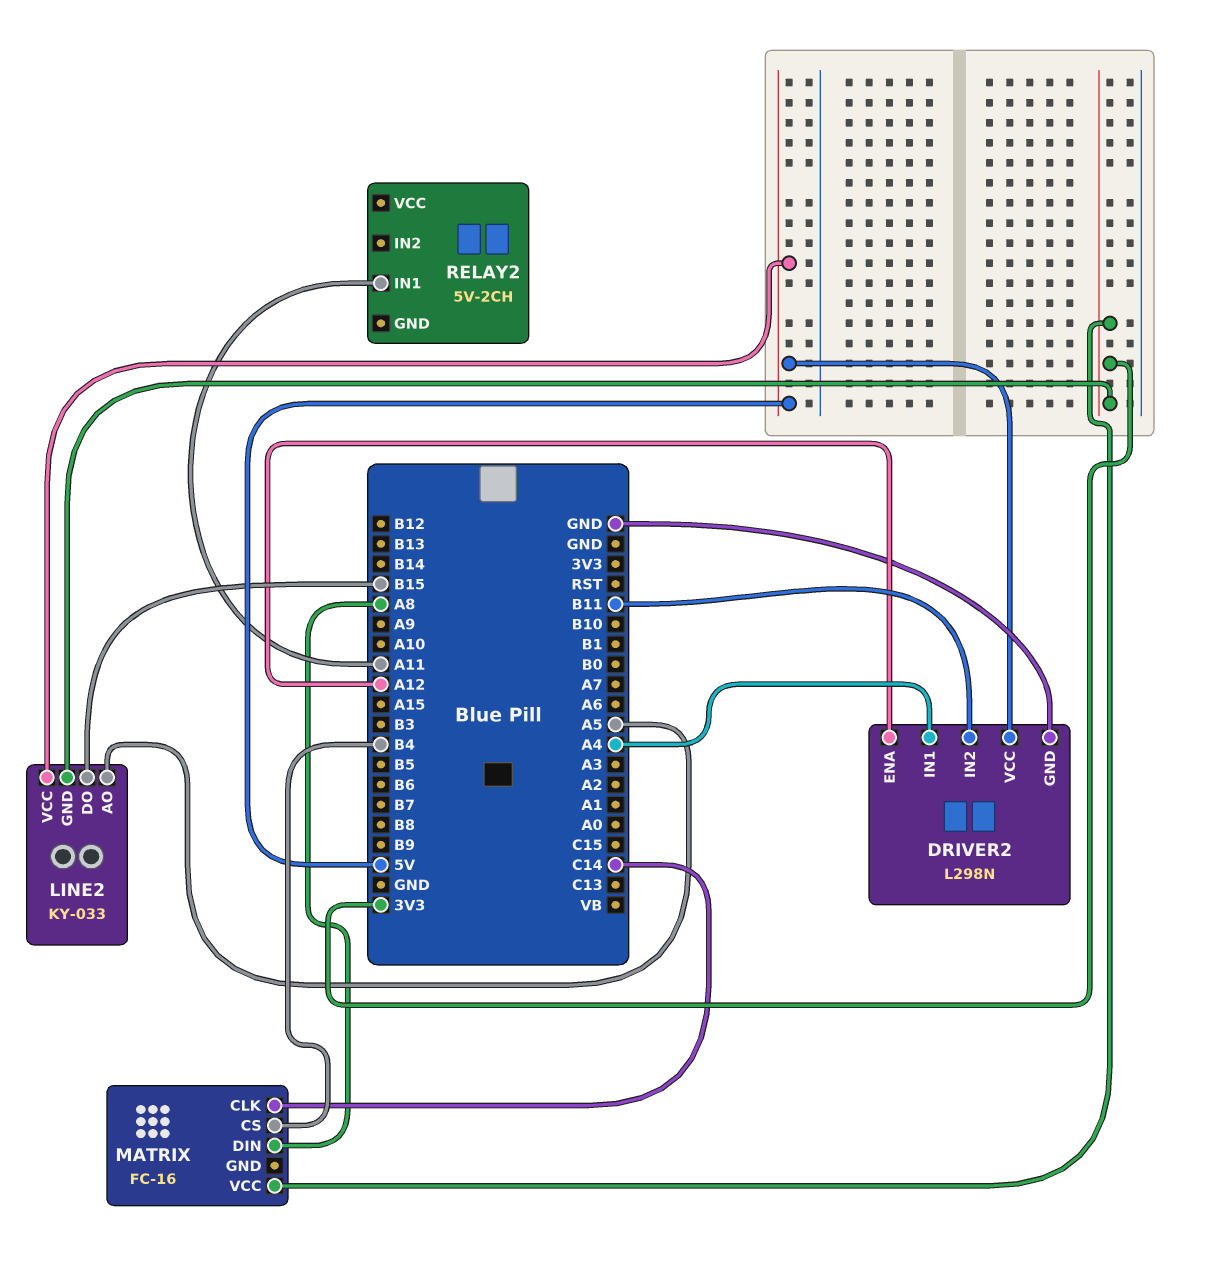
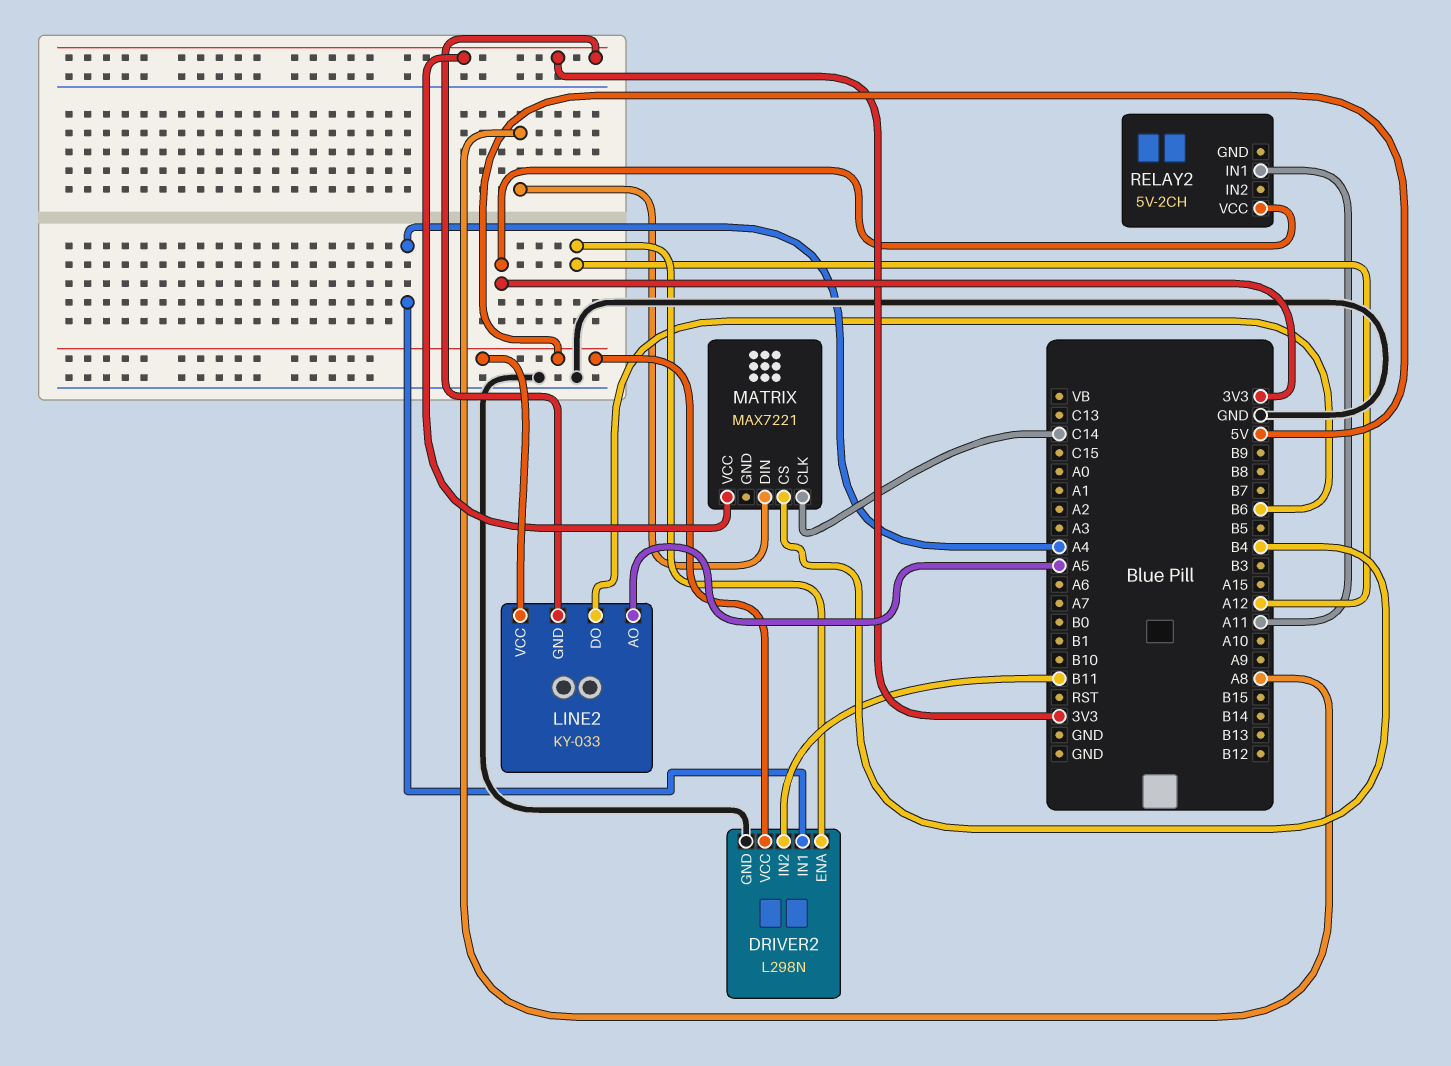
LINE2 pin DO: B15 -> B6
MATRIX: FC-16 -> MAX7221
RELAY2 pin VCC: none -> 3V3

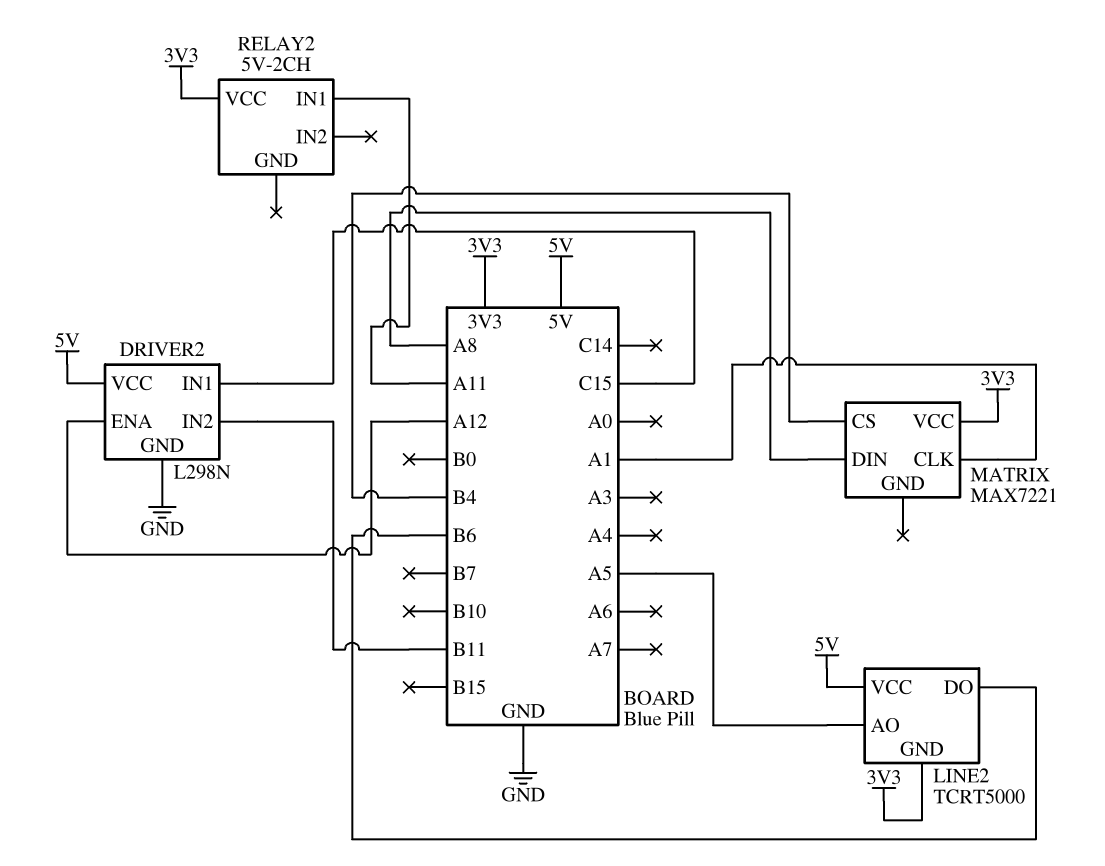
DRIVER2 pin IN1: A4 -> C15
LINE2: KY-033 -> TCRT5000
MATRIX pin CLK: C14 -> A1

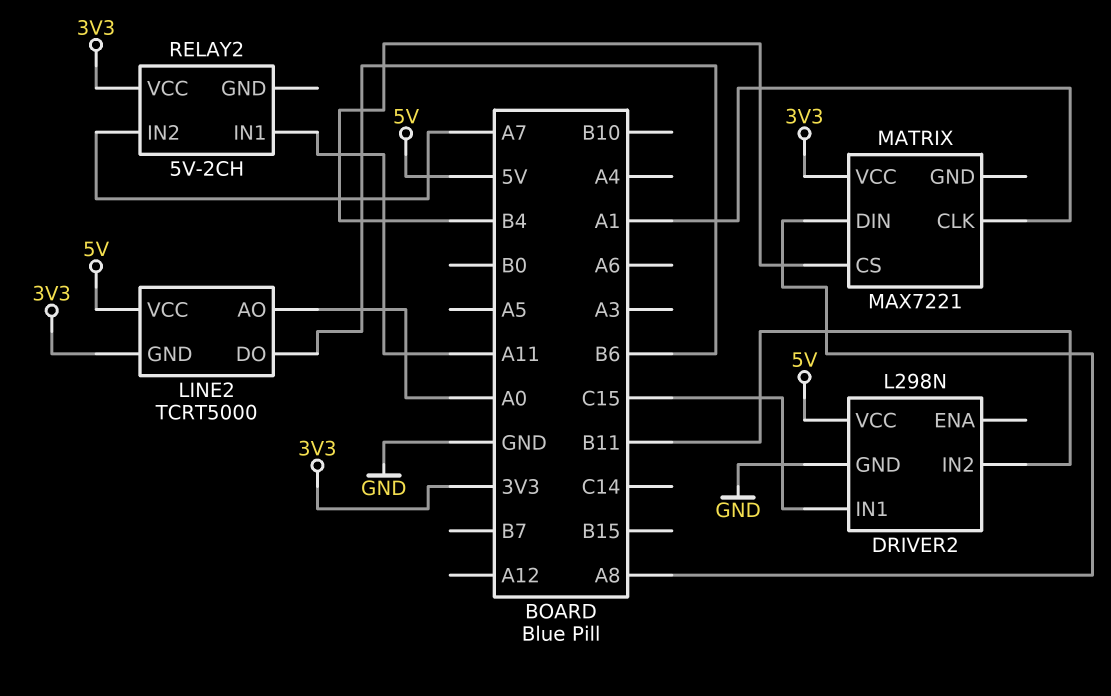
DRIVER2 pin ENA: A12 -> none
LINE2 pin AO: A5 -> A0
RELAY2 pin IN2: none -> A7

